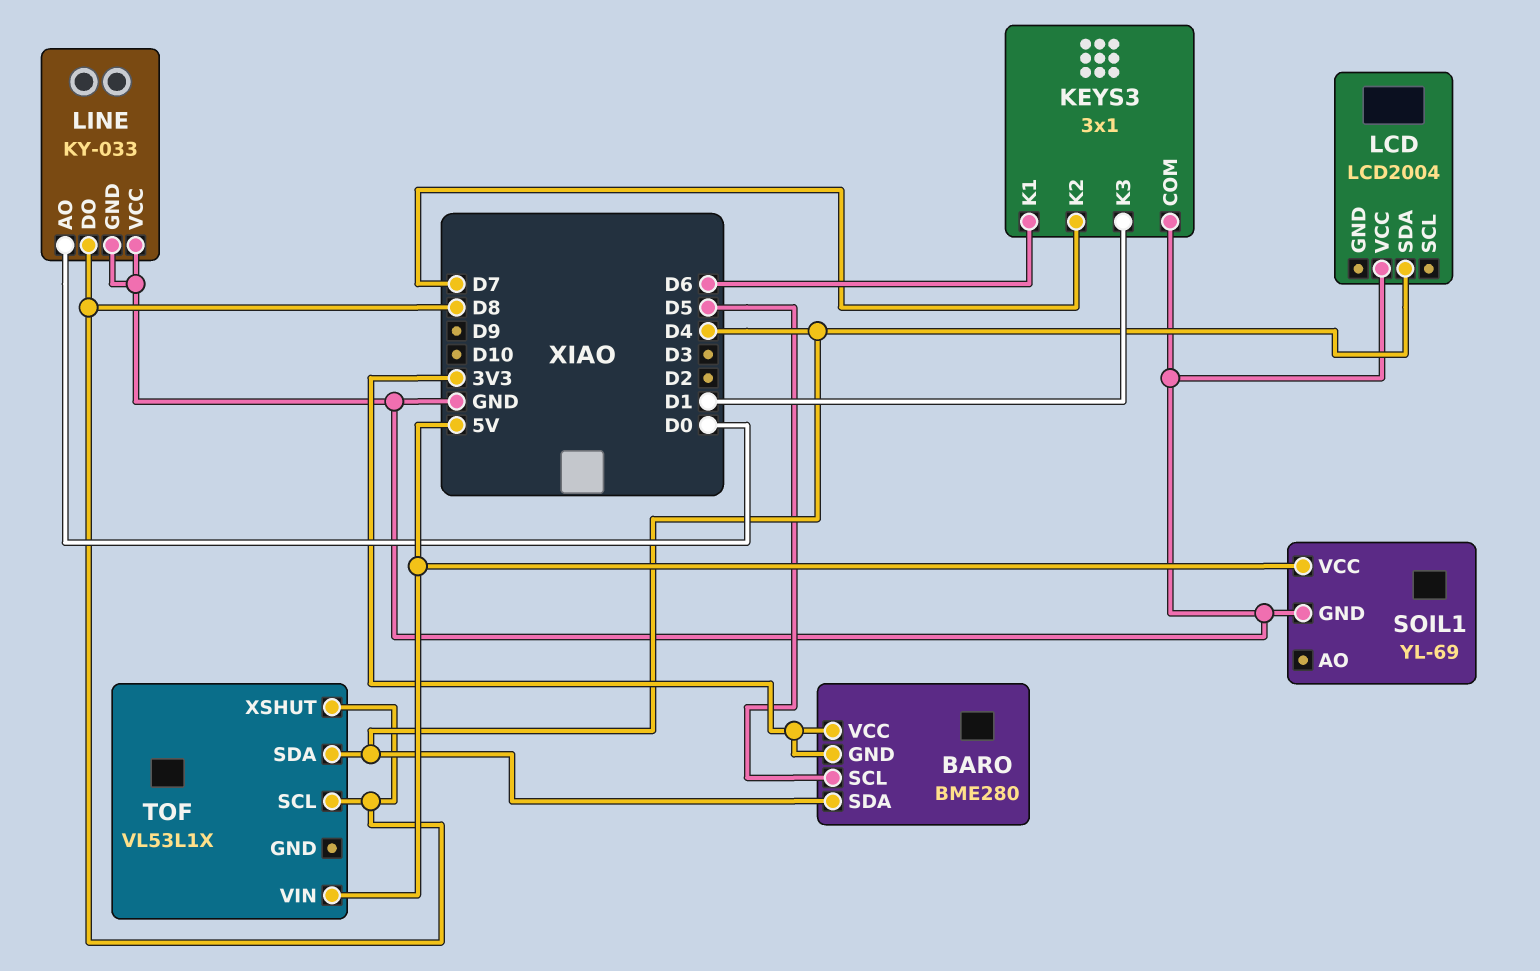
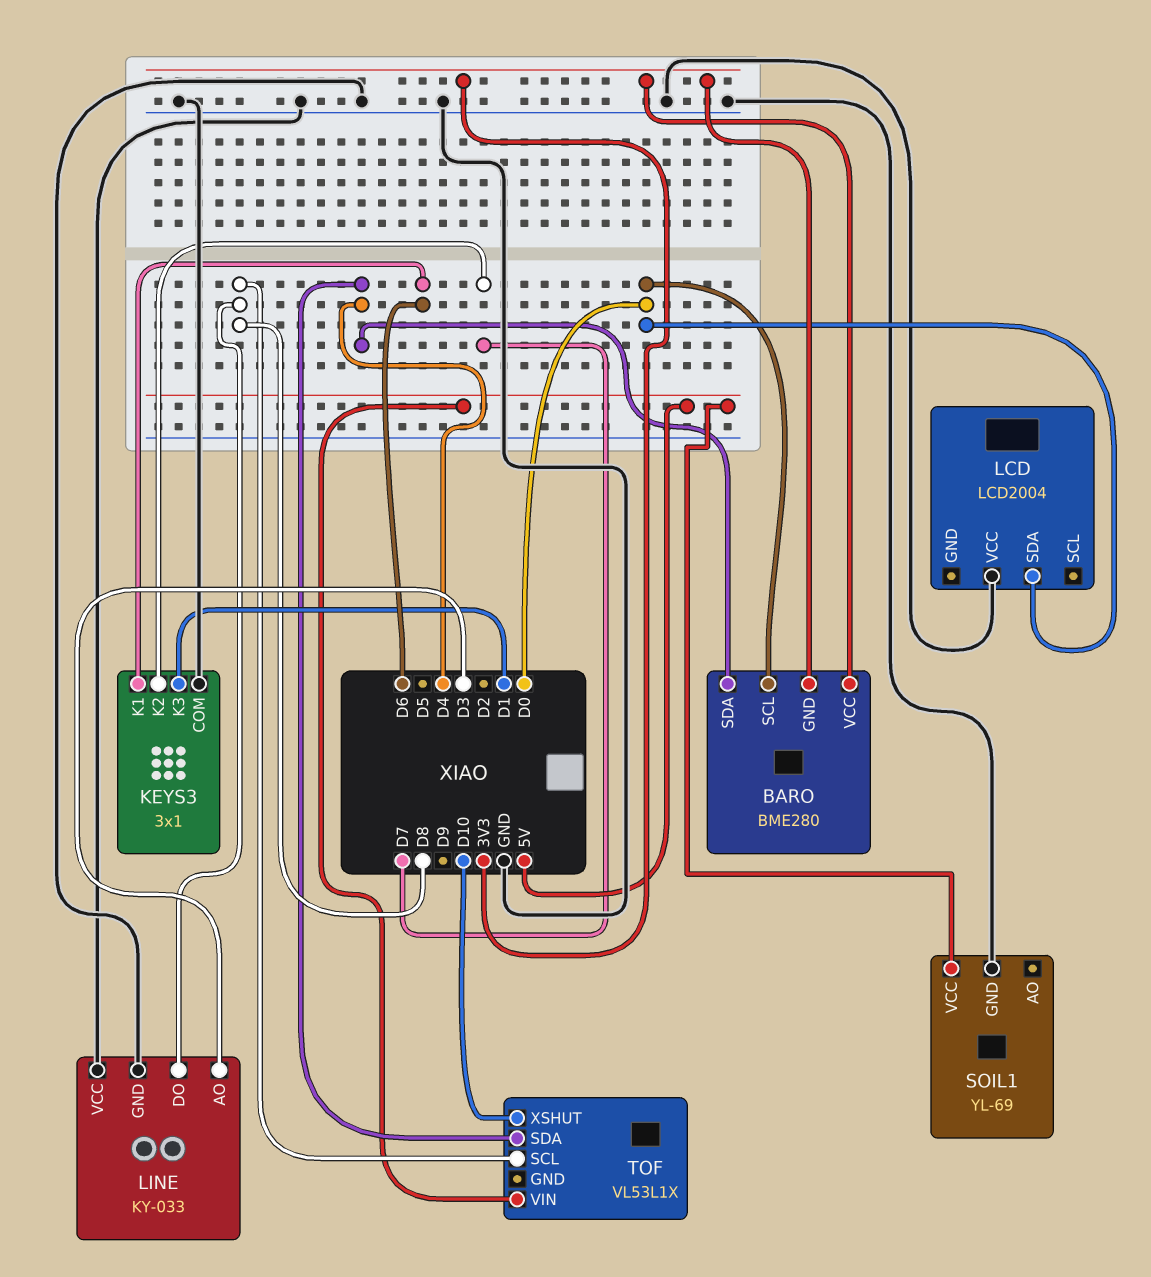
BARO pin SCL: D5 -> D0
LCD pin SDA: D4 -> D0
LINE pin AO: D0 -> D3
TOF pin XSHUT: D8 -> D10

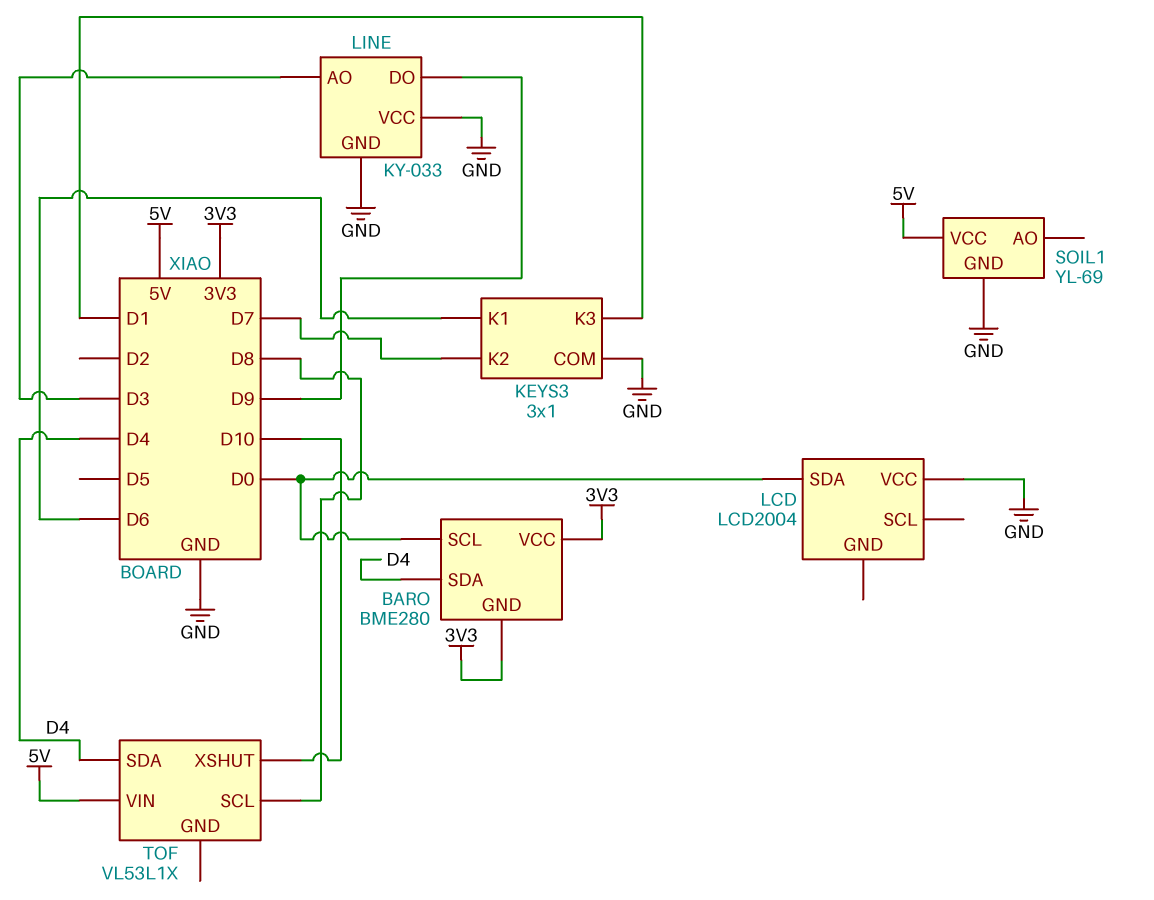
LINE pin DO: D8 -> D9

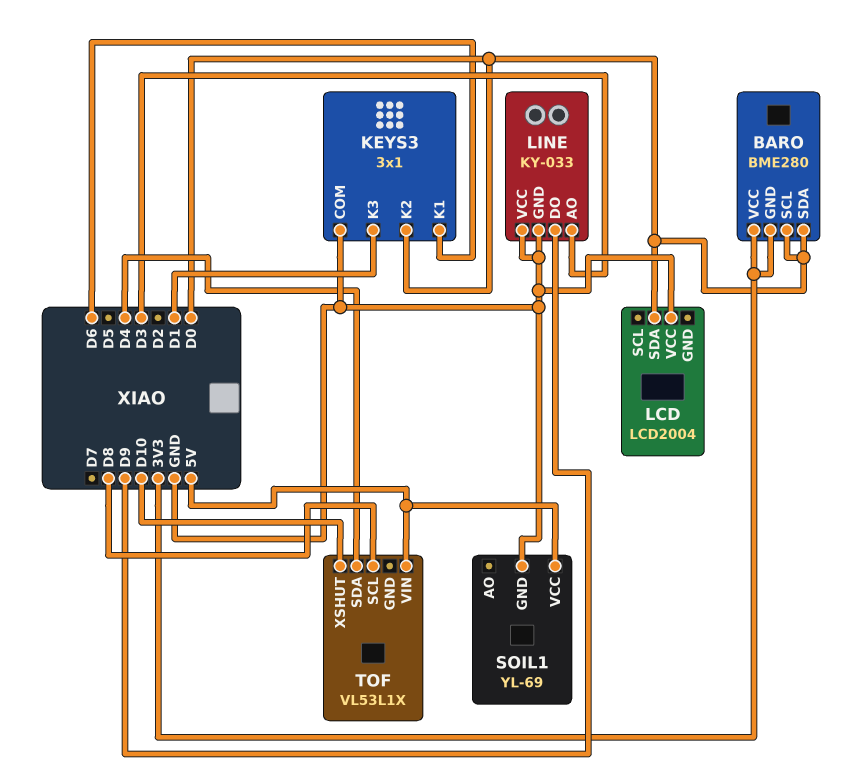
BARO pin SDA: D4 -> D0
KEYS3 pin K2: D7 -> D0

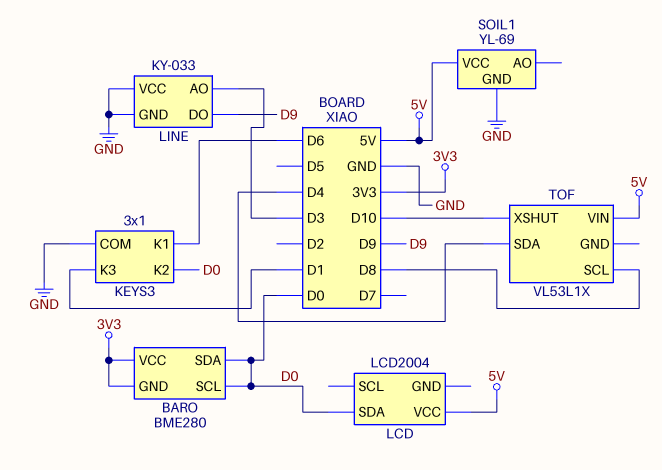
LCD pin VCC: GND -> 5V

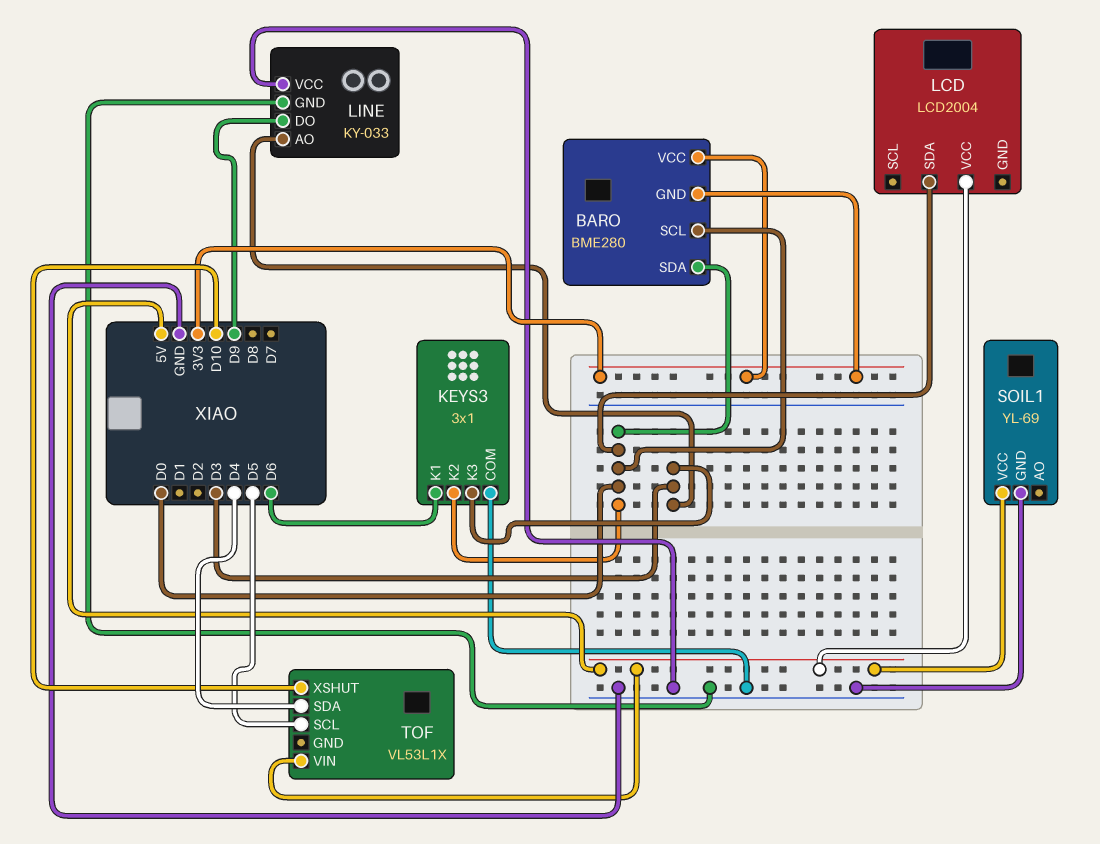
KEYS3 pin K3: D1 -> D3
TOF pin SCL: D8 -> D5

